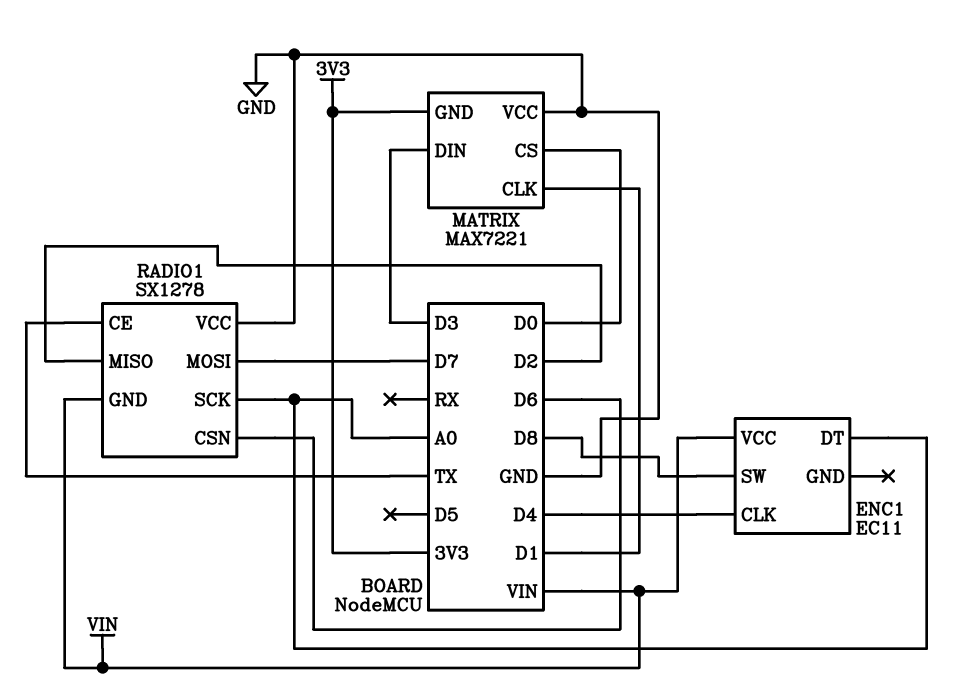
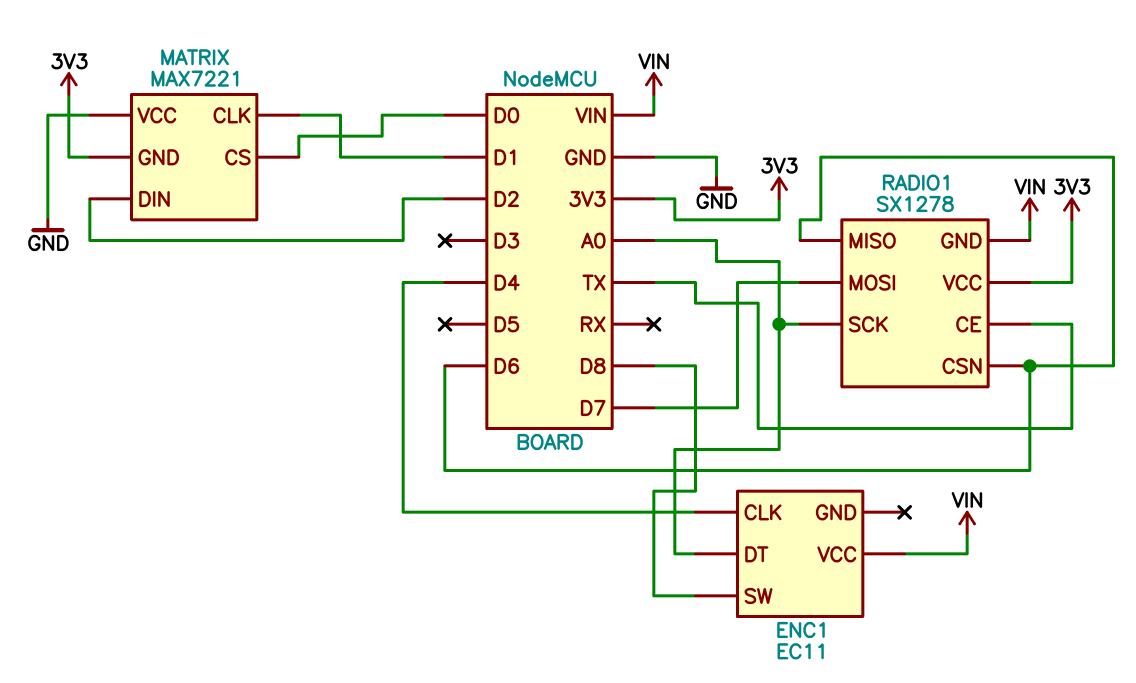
MATRIX pin DIN: D3 -> D2
RADIO1 pin MISO: D2 -> D6
RADIO1 pin VCC: GND -> 3V3

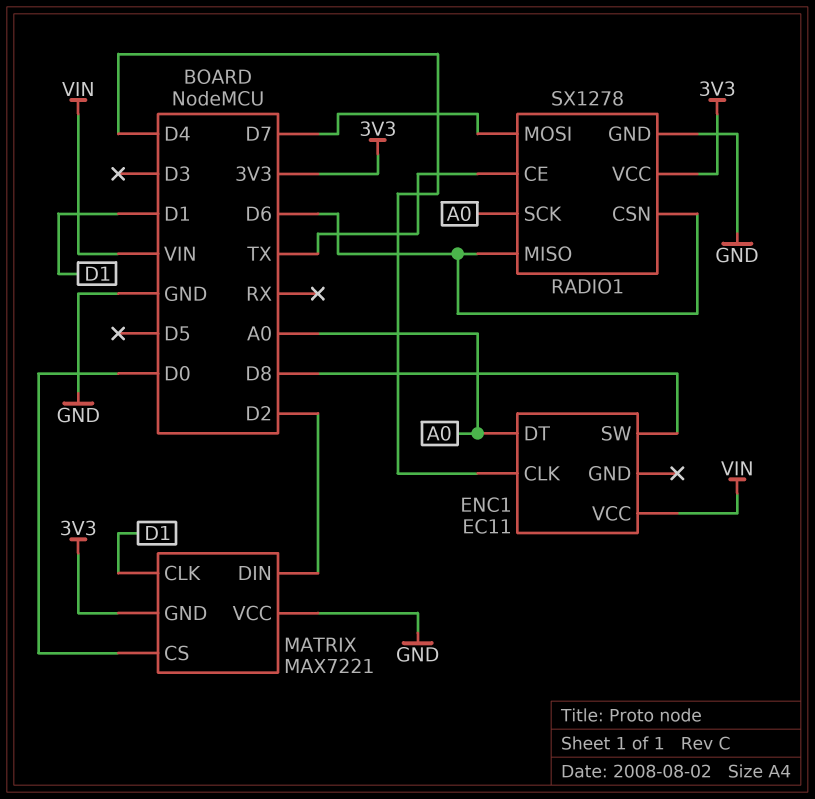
RADIO1 pin GND: VIN -> GND

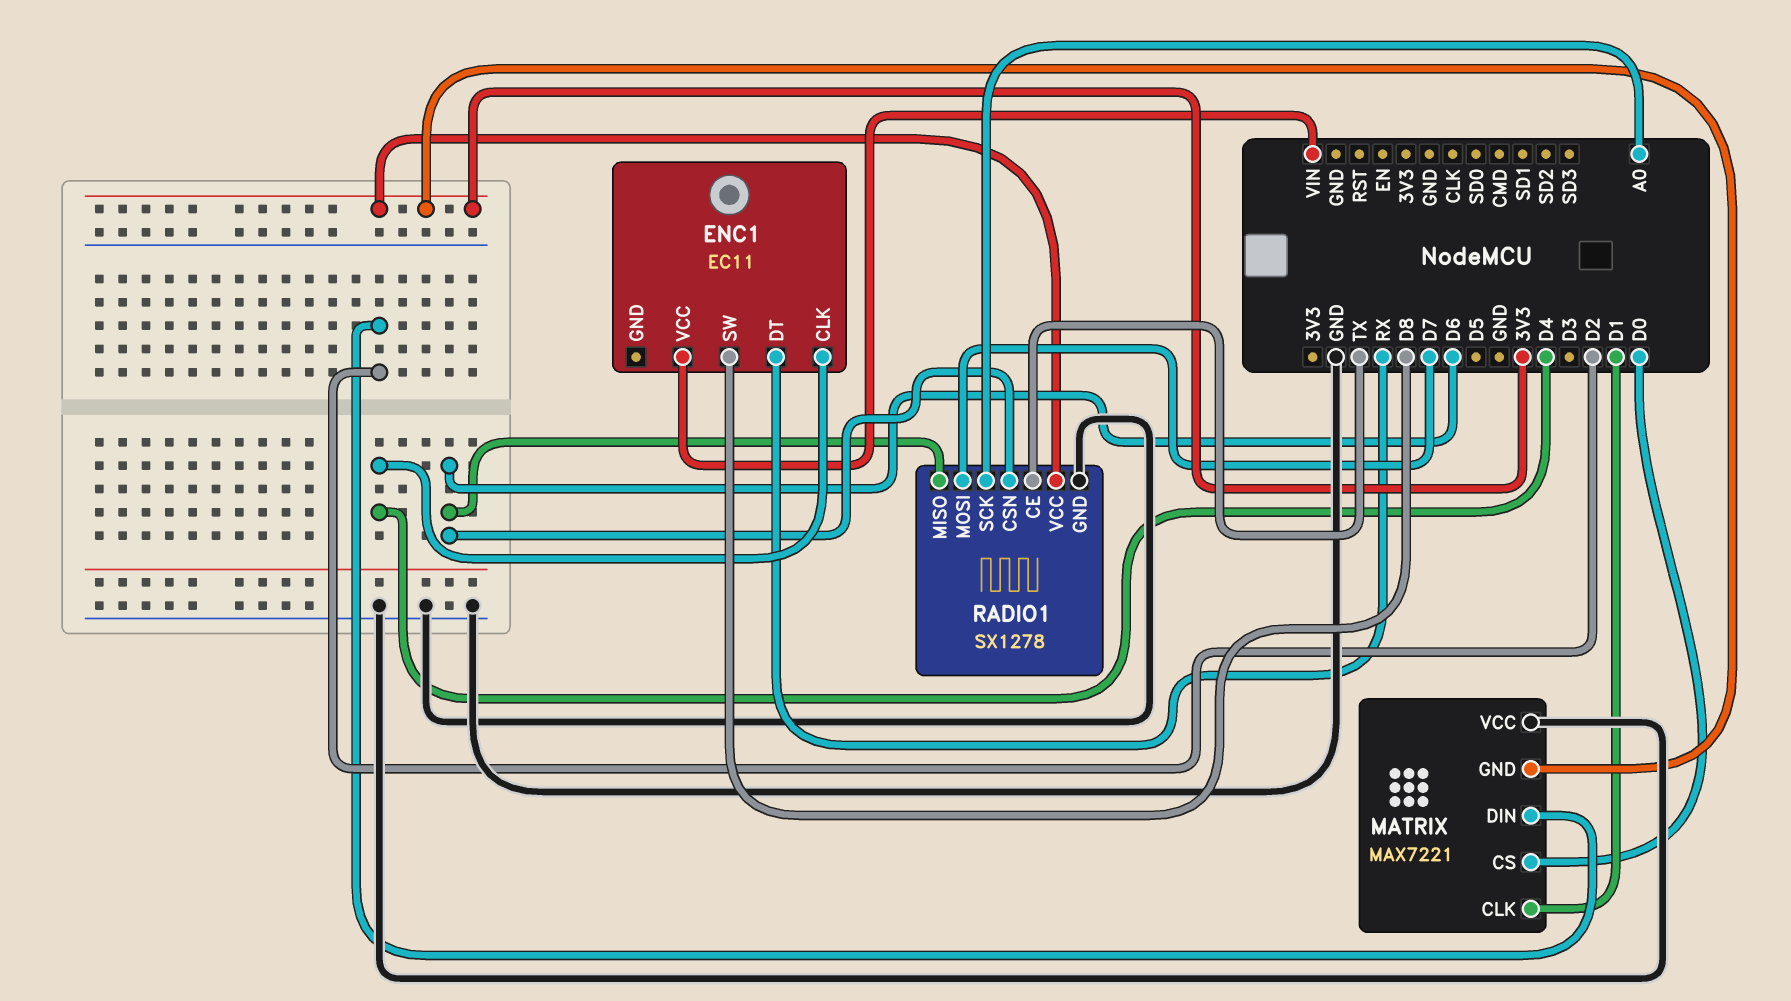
ENC1 pin DT: A0 -> RX

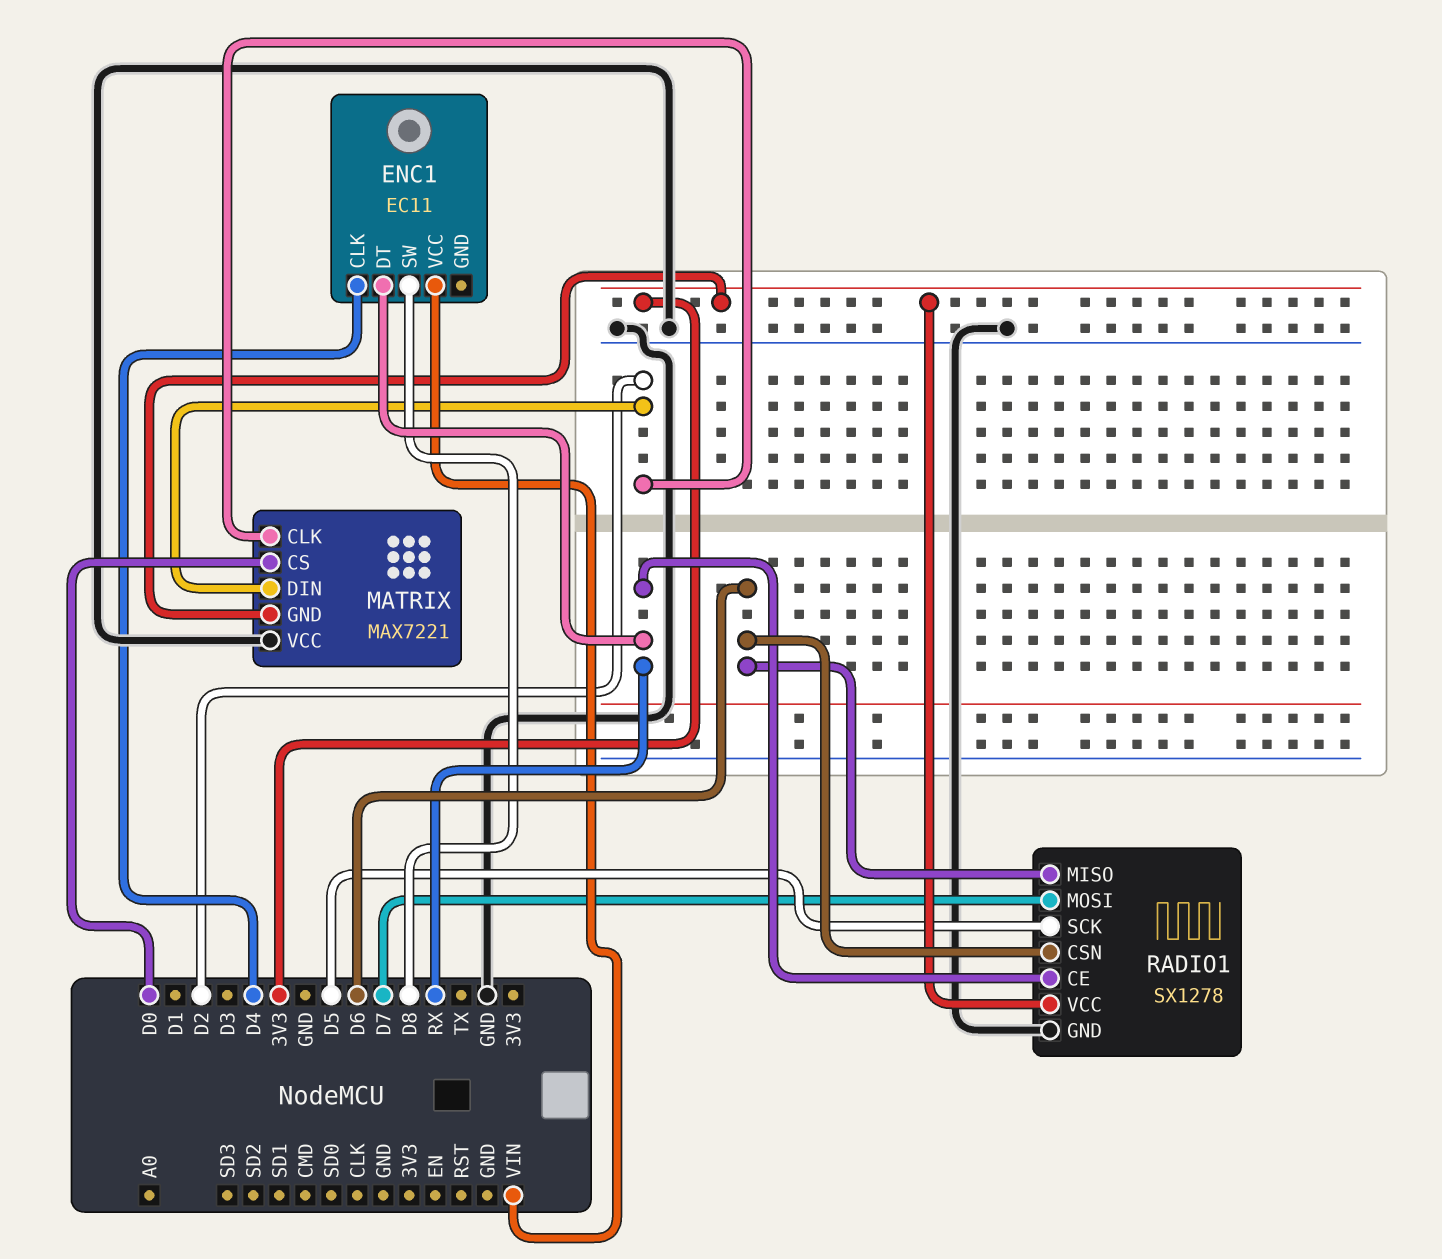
MATRIX pin CLK: D1 -> D2
RADIO1 pin CE: TX -> RX
RADIO1 pin SCK: A0 -> D5

